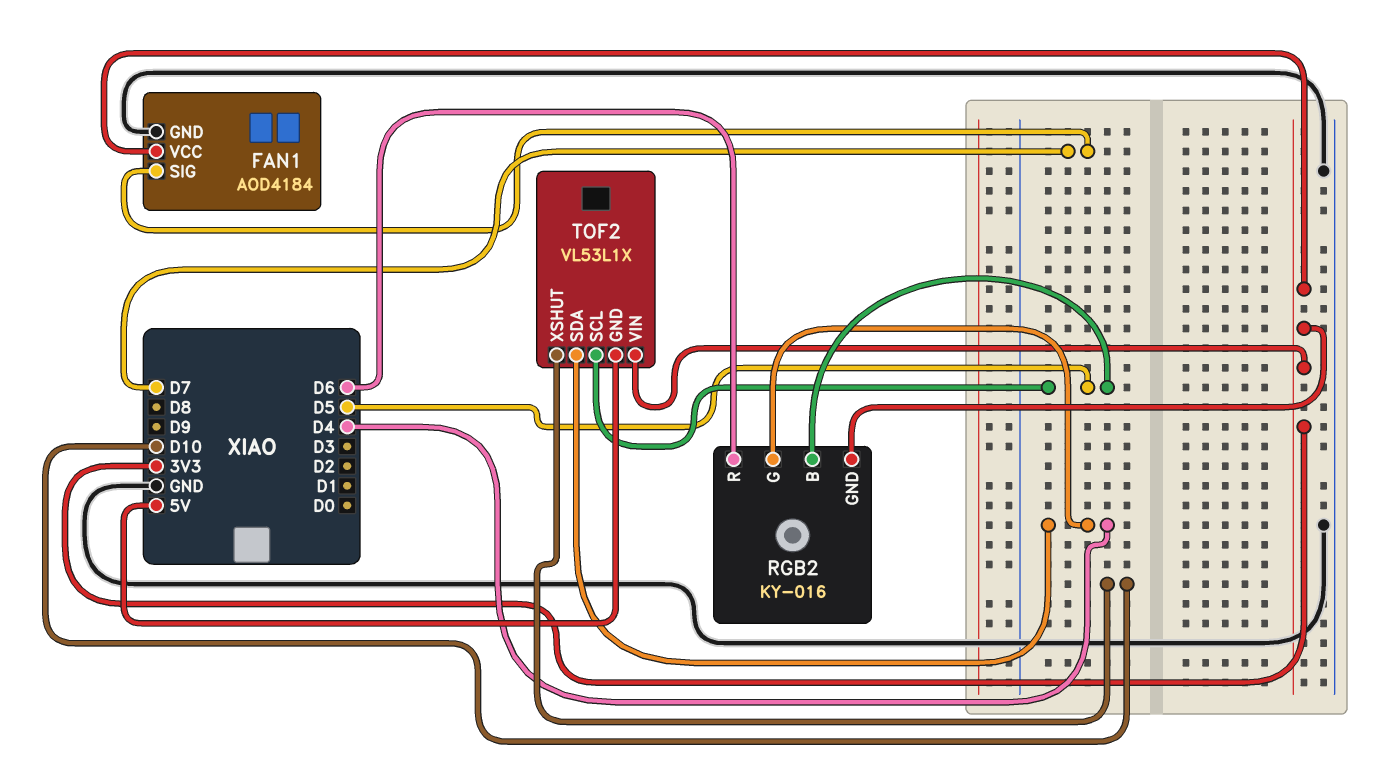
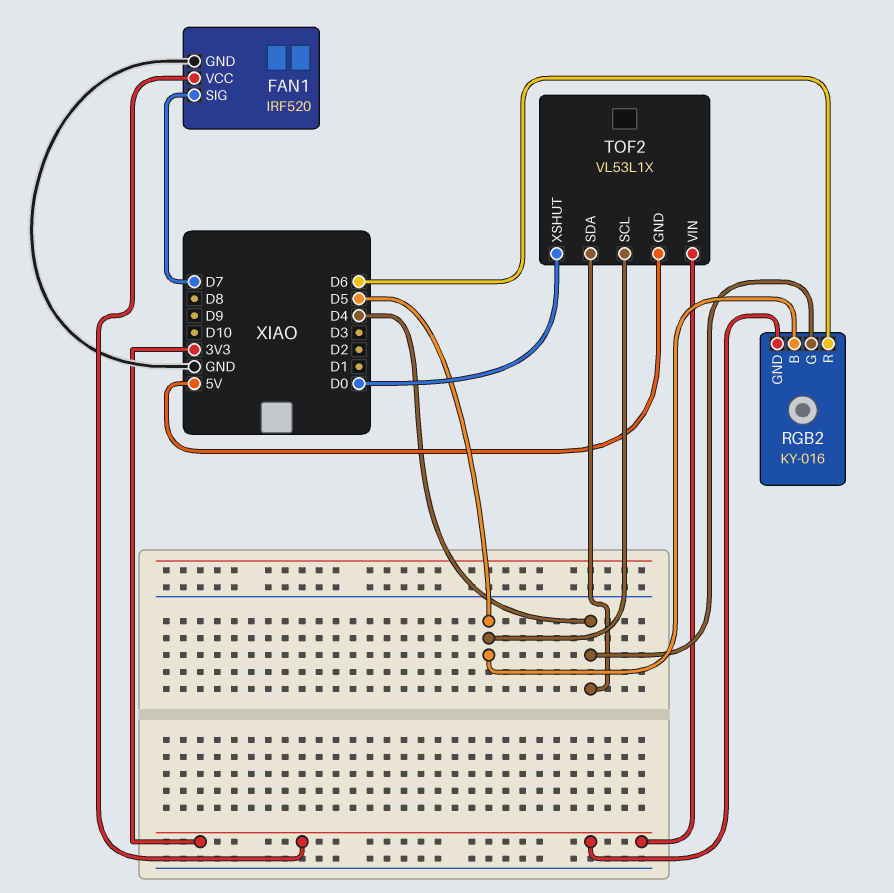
FAN1: AOD4184 -> IRF520
TOF2 pin XSHUT: D10 -> D0

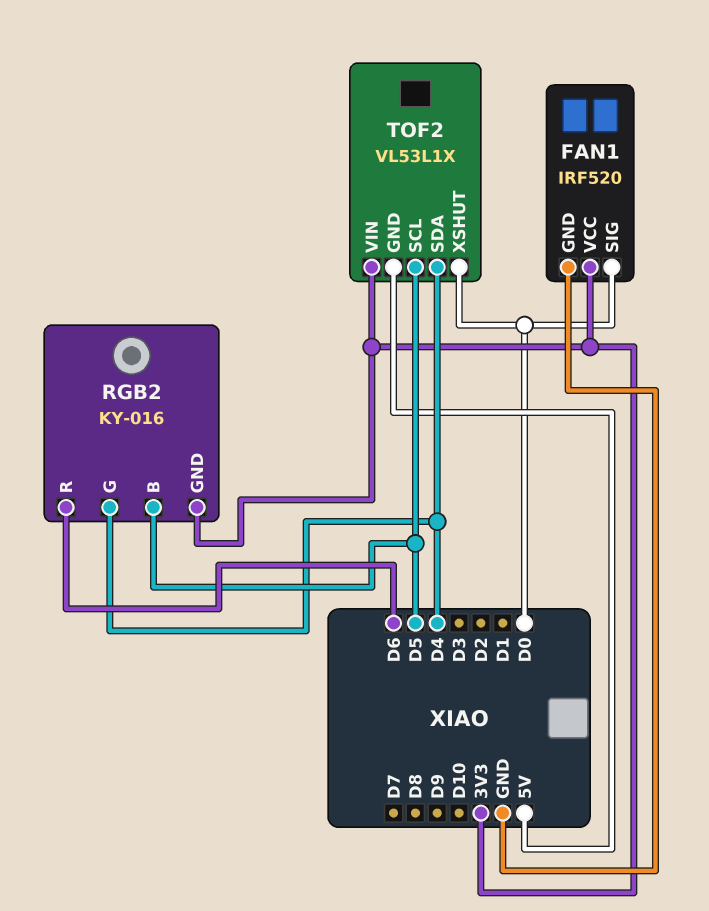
FAN1 pin SIG: D7 -> D0

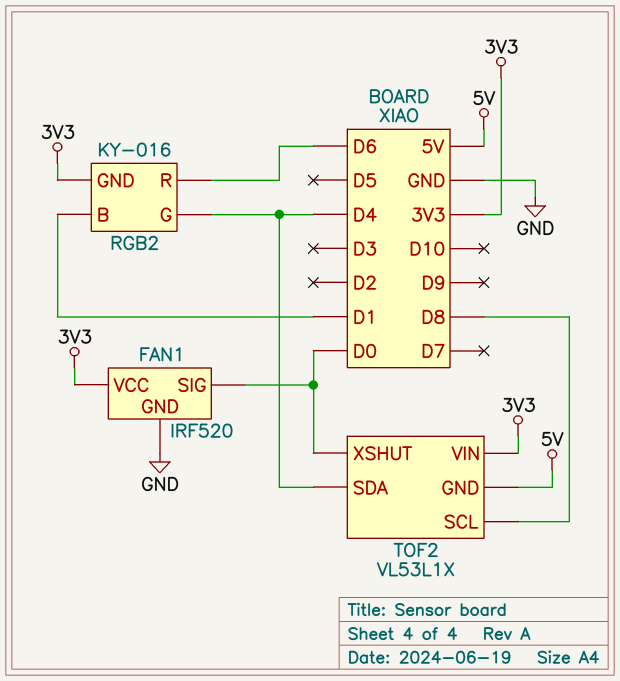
RGB2 pin B: D5 -> D1
TOF2 pin SCL: D5 -> D8

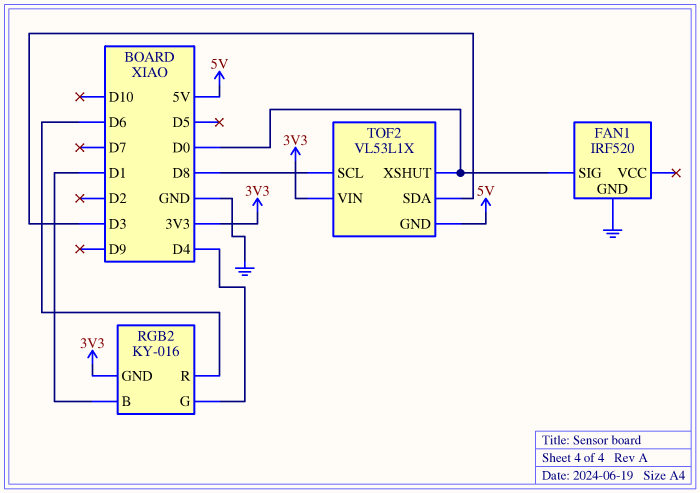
FAN1 pin VCC: 3V3 -> none
TOF2 pin SDA: D4 -> D3

